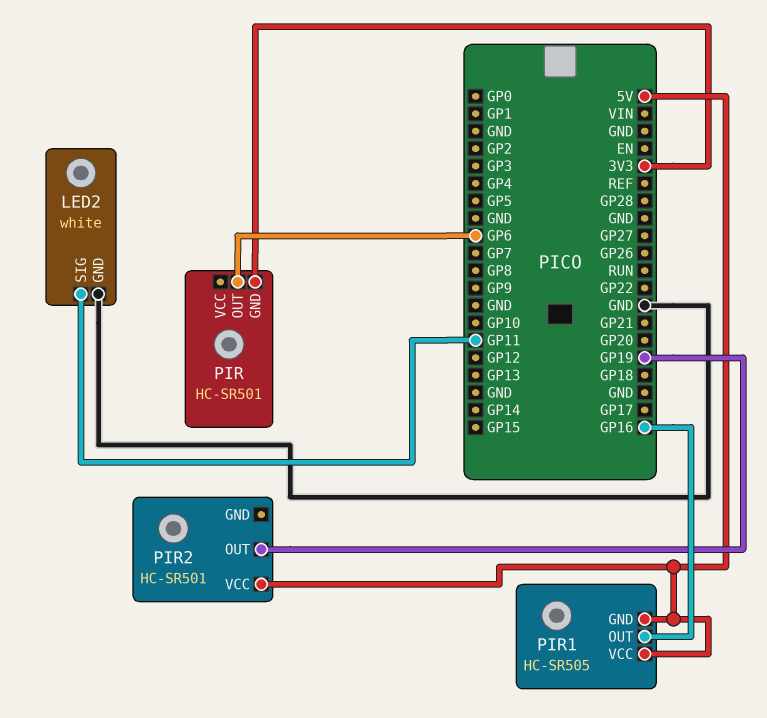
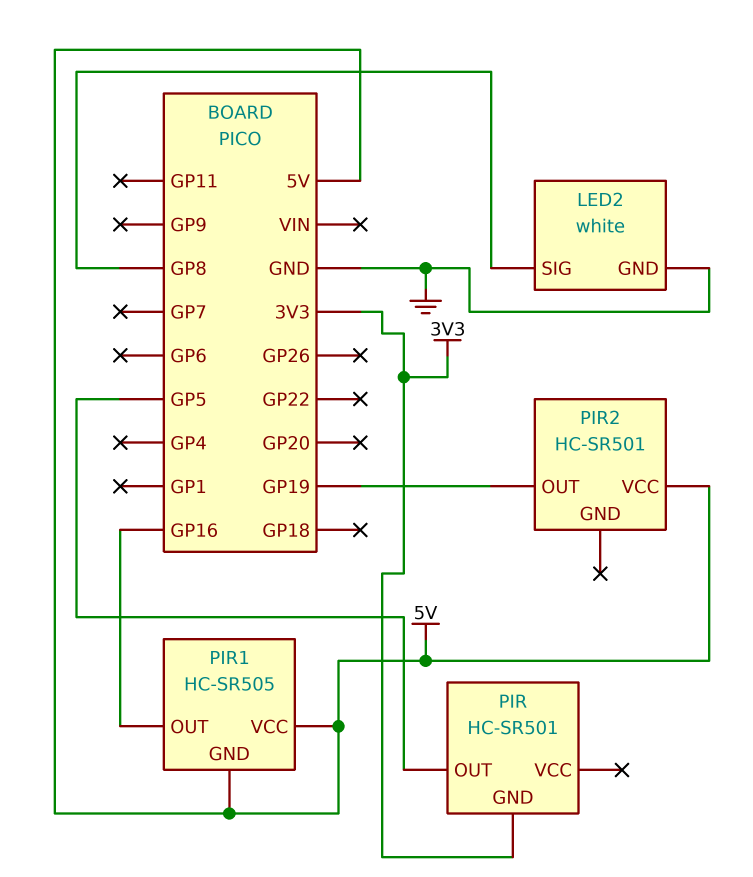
LED2 pin SIG: GP11 -> GP8
PIR pin OUT: GP6 -> GP5

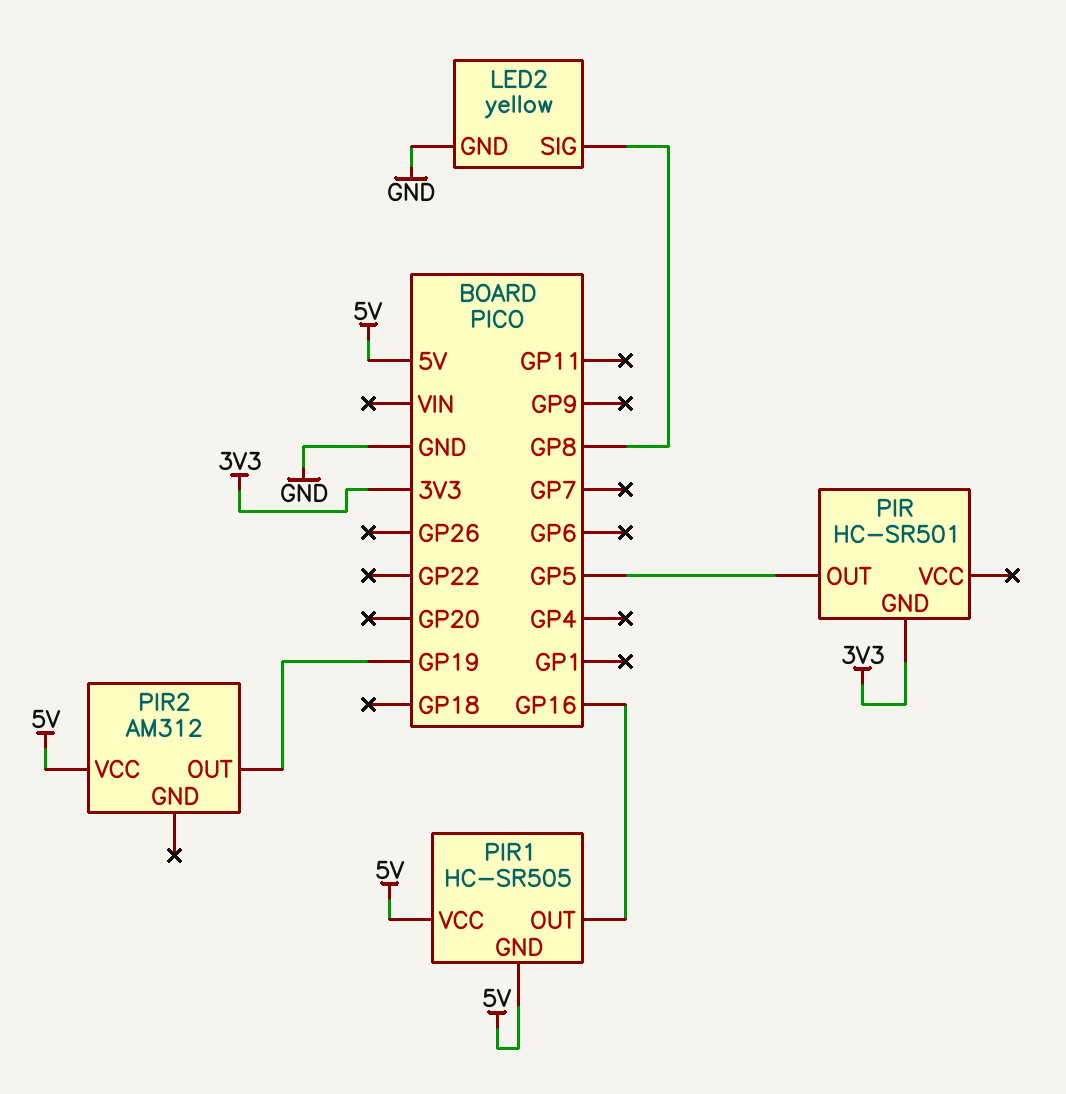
LED2: white -> yellow
PIR2: HC-SR501 -> AM312

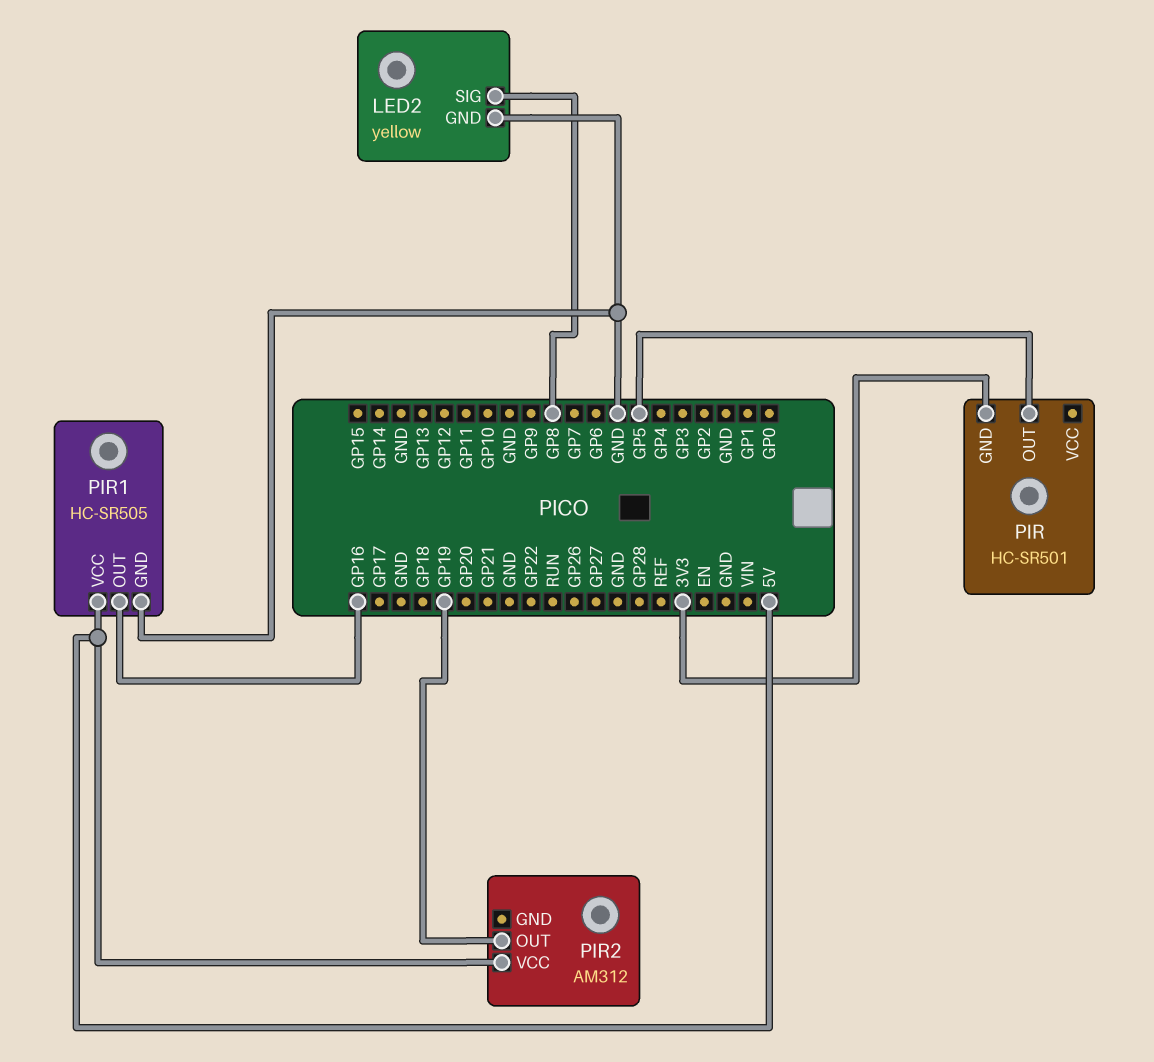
PIR1 pin GND: 5V -> GND

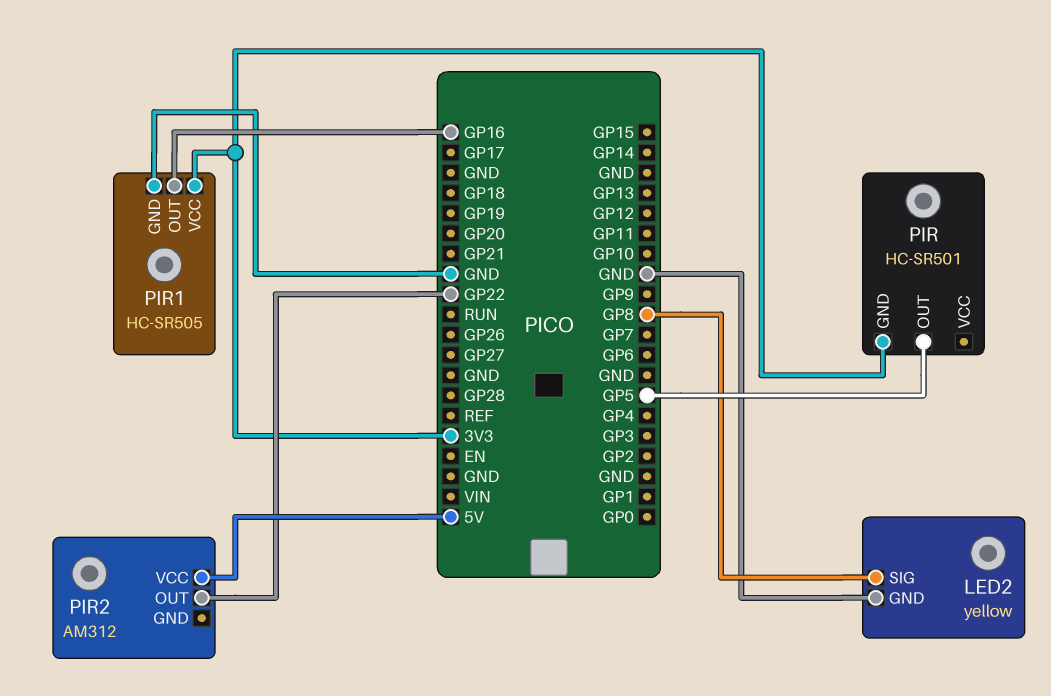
PIR1 pin VCC: 5V -> 3V3
PIR2 pin OUT: GP19 -> GP22

